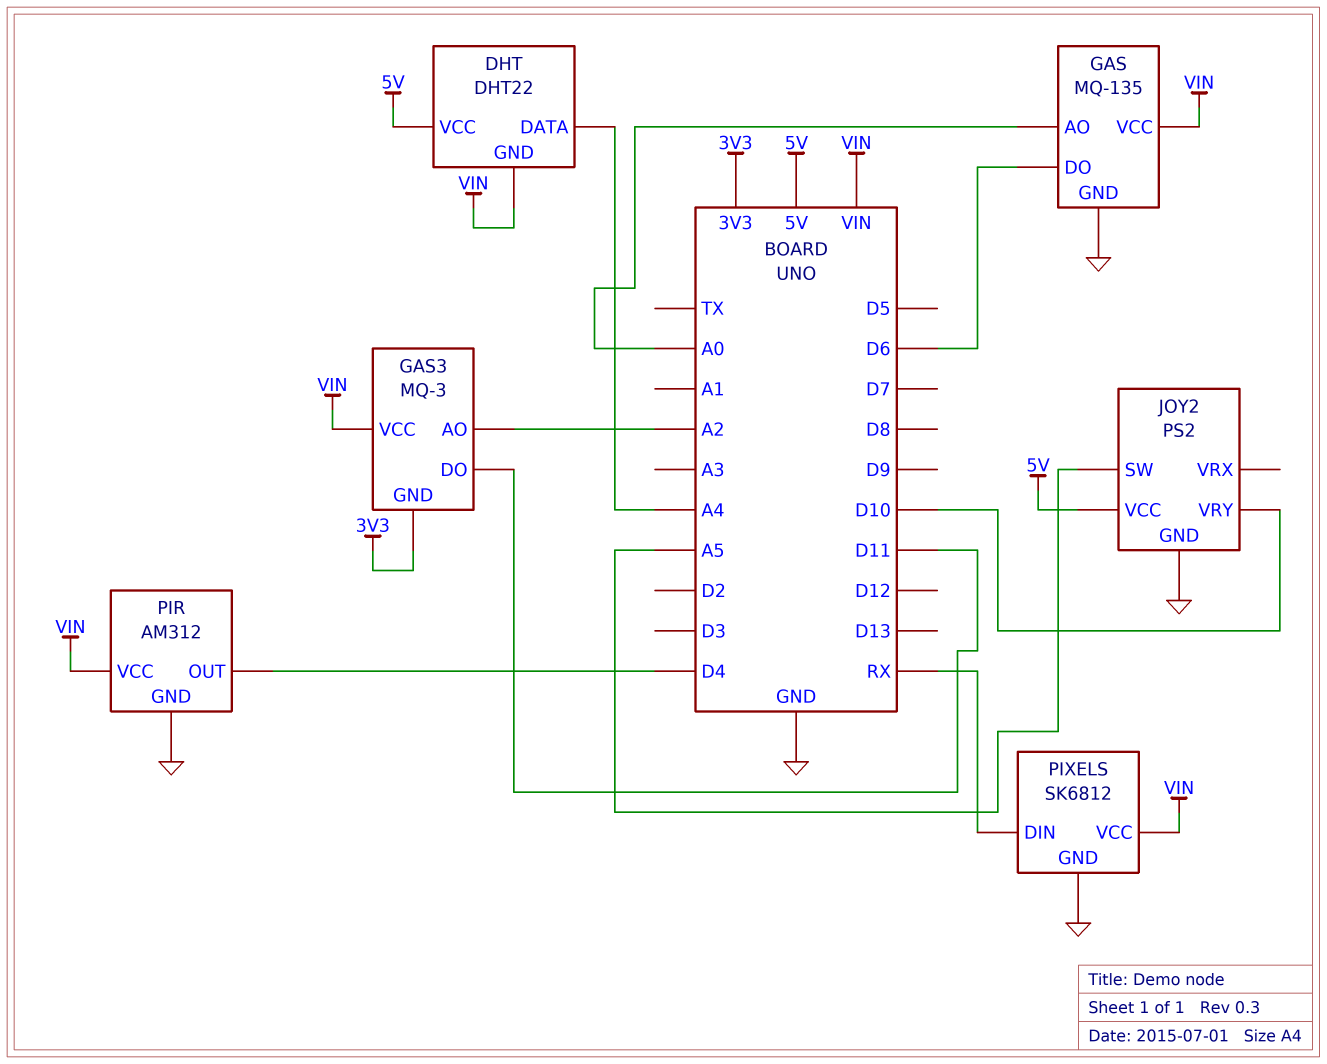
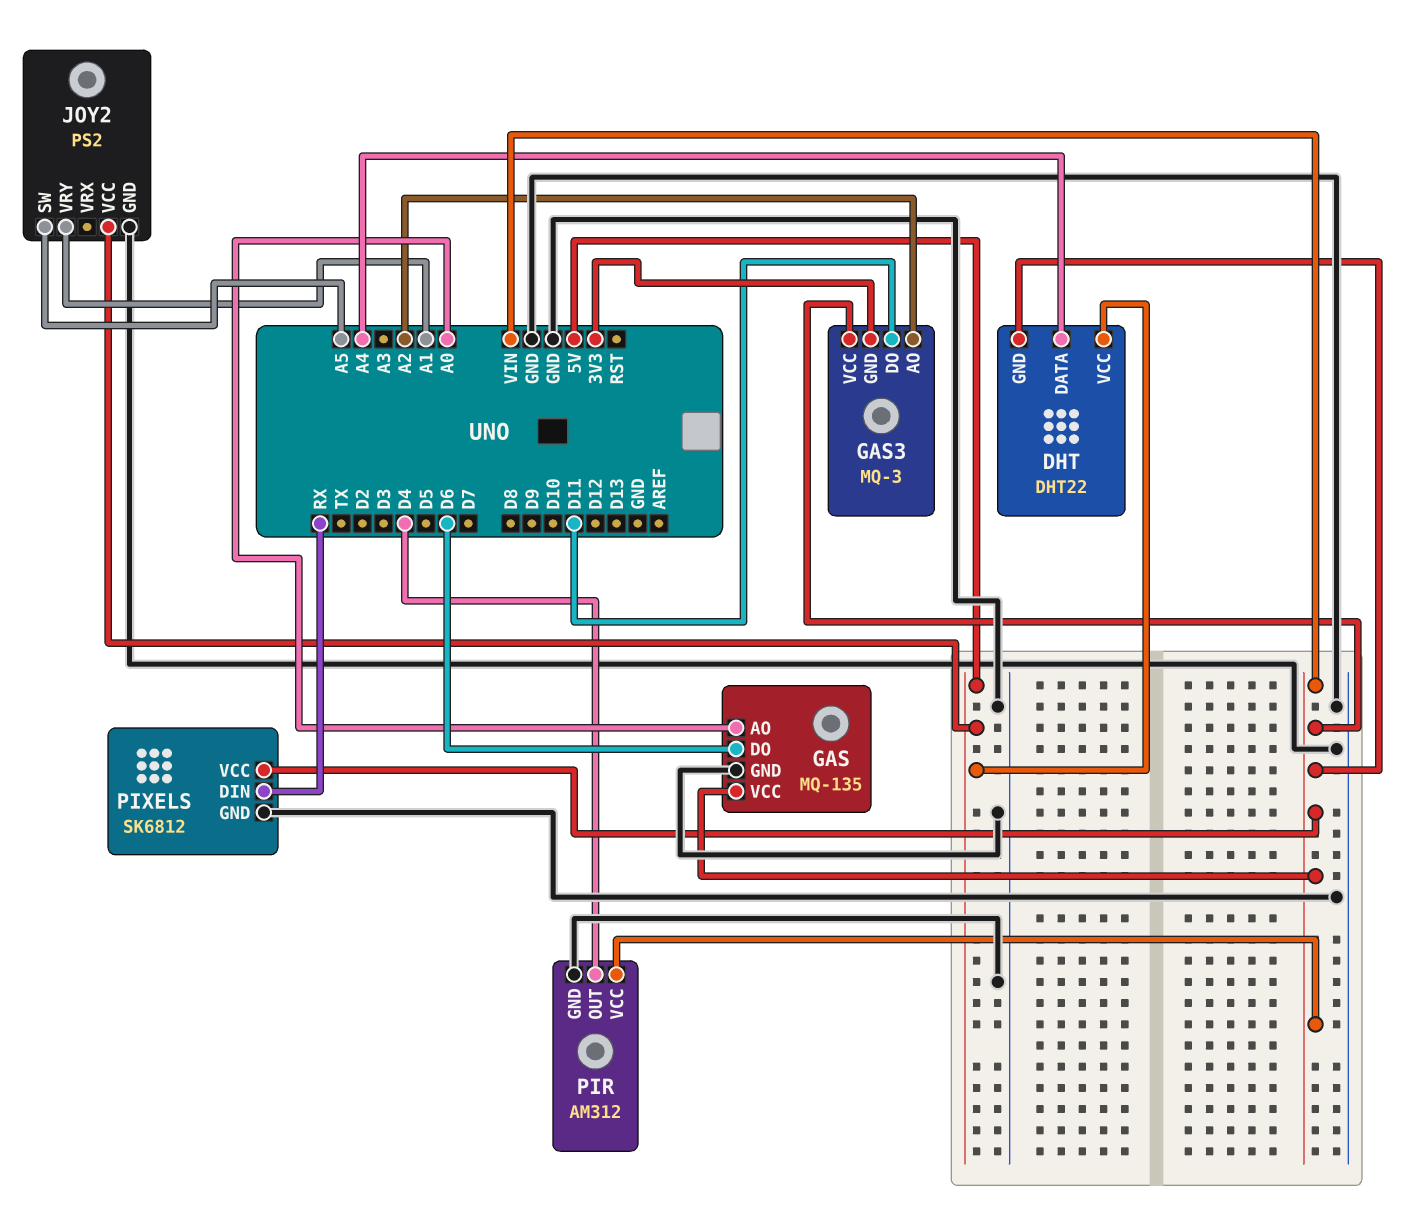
JOY2 pin VRY: D10 -> A1

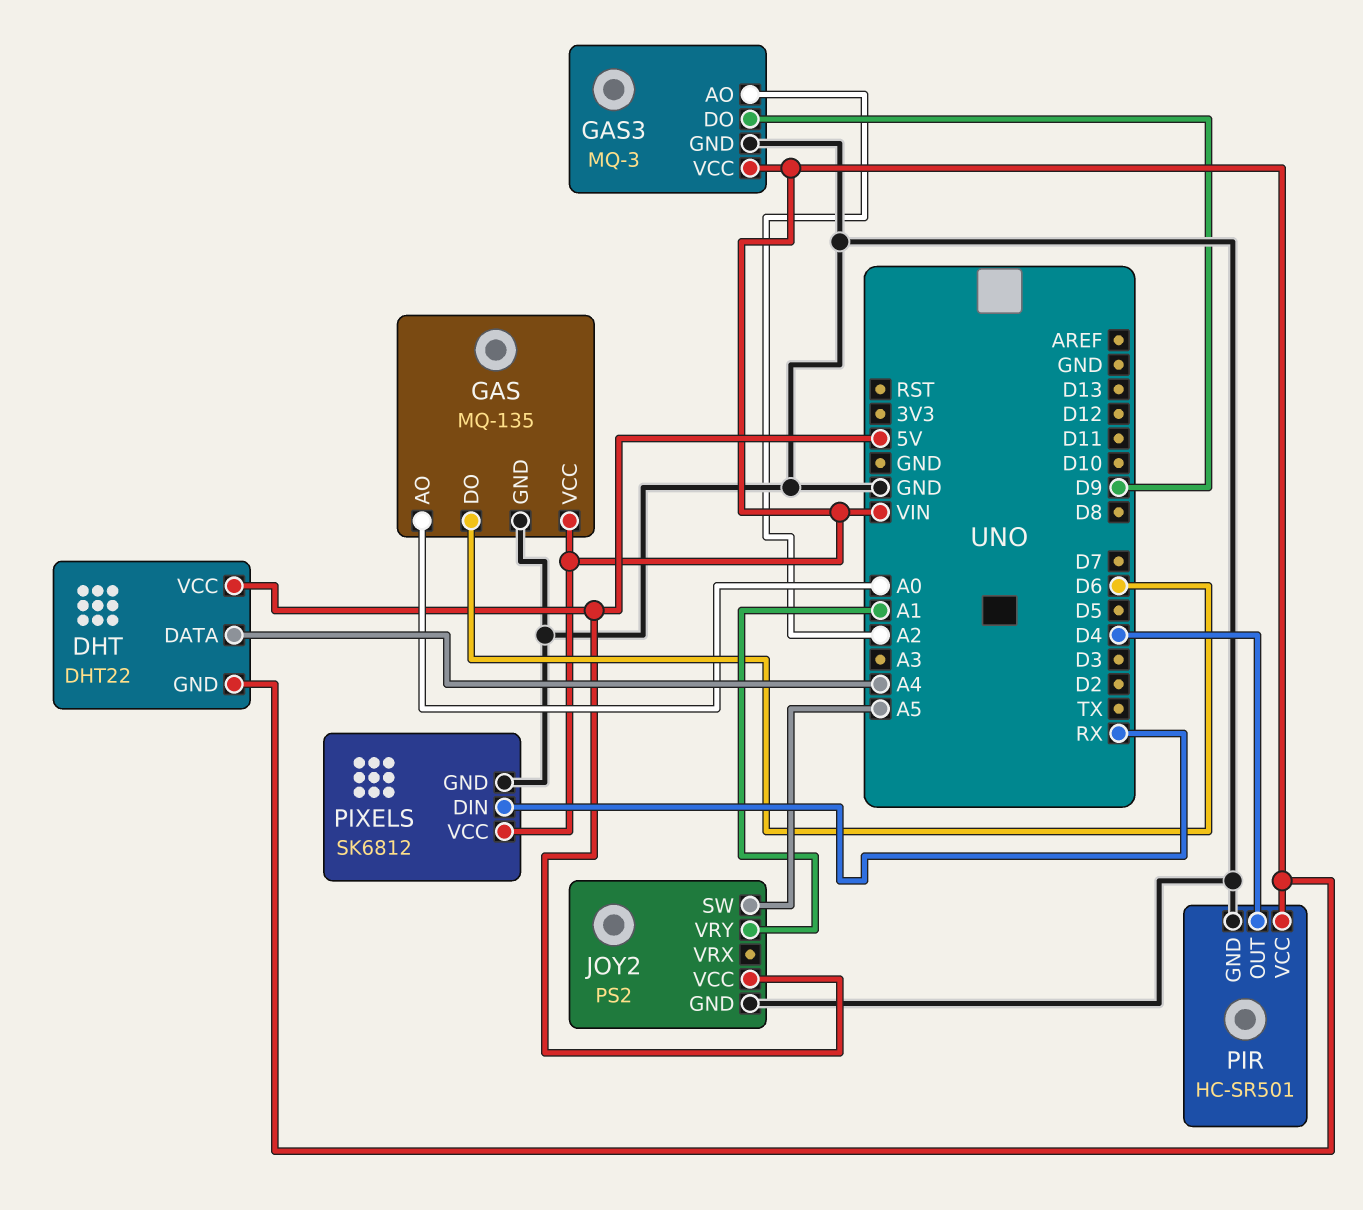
GAS3 pin DO: D11 -> D9
GAS3 pin GND: 3V3 -> GND
PIR: AM312 -> HC-SR501

